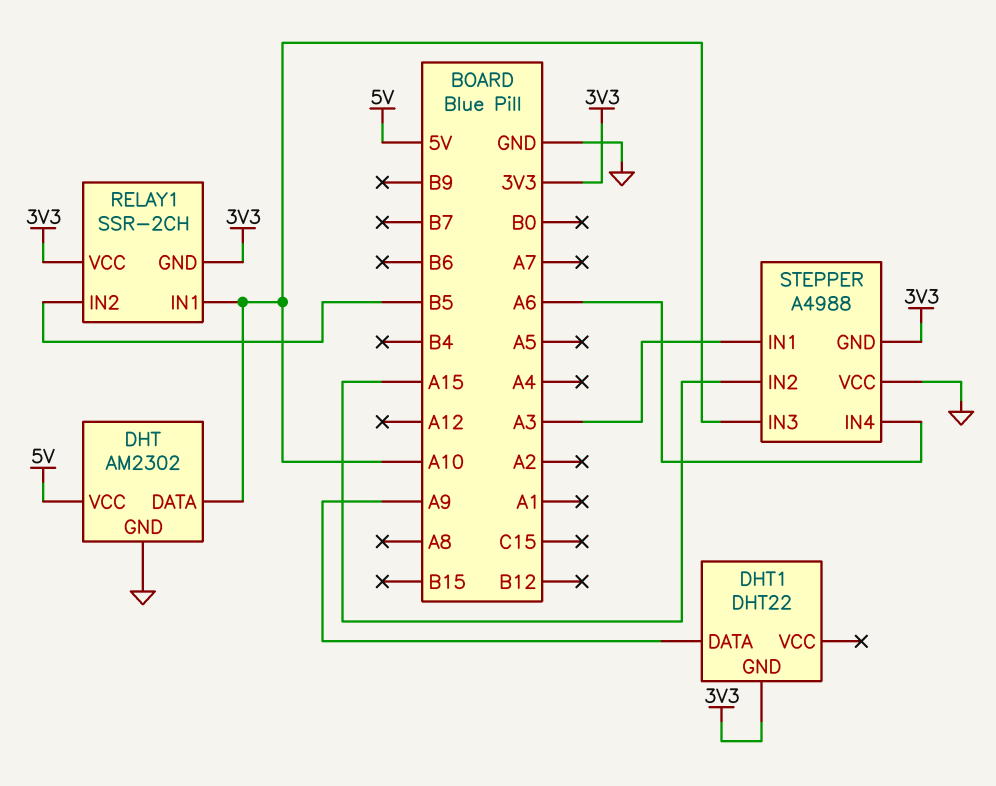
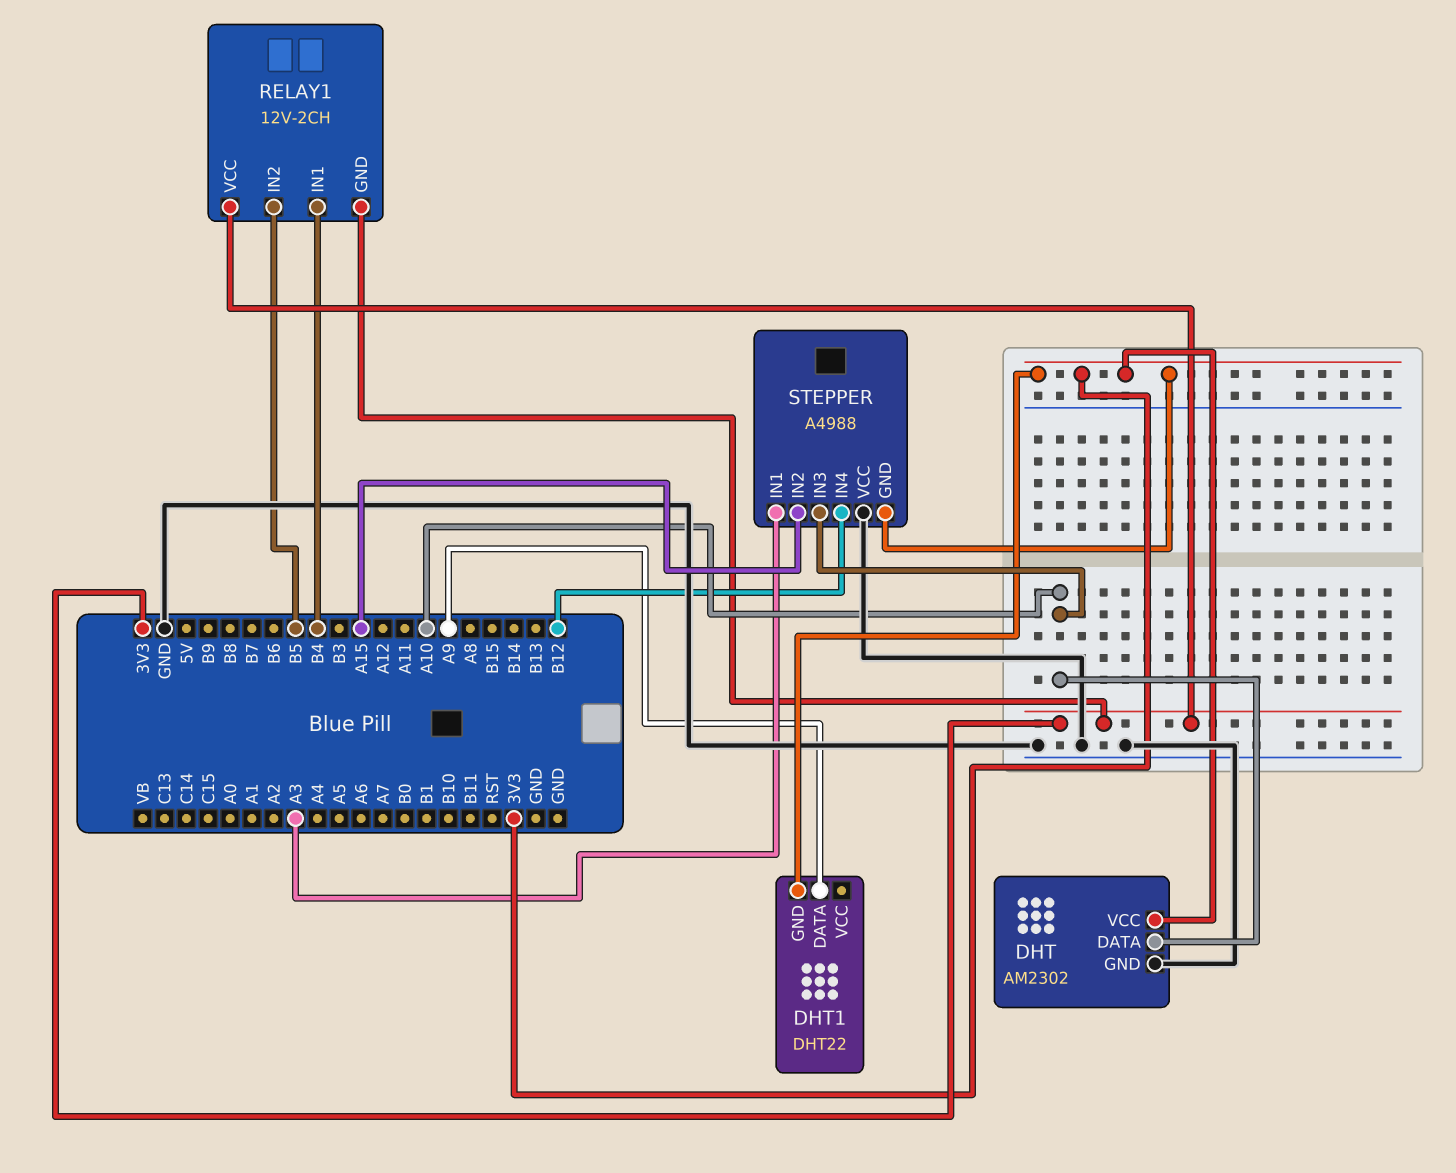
DHT pin VCC: 5V -> 3V3
RELAY1: SSR-2CH -> 12V-2CH
RELAY1 pin IN1: A10 -> B4
STEPPER pin IN4: A6 -> B12

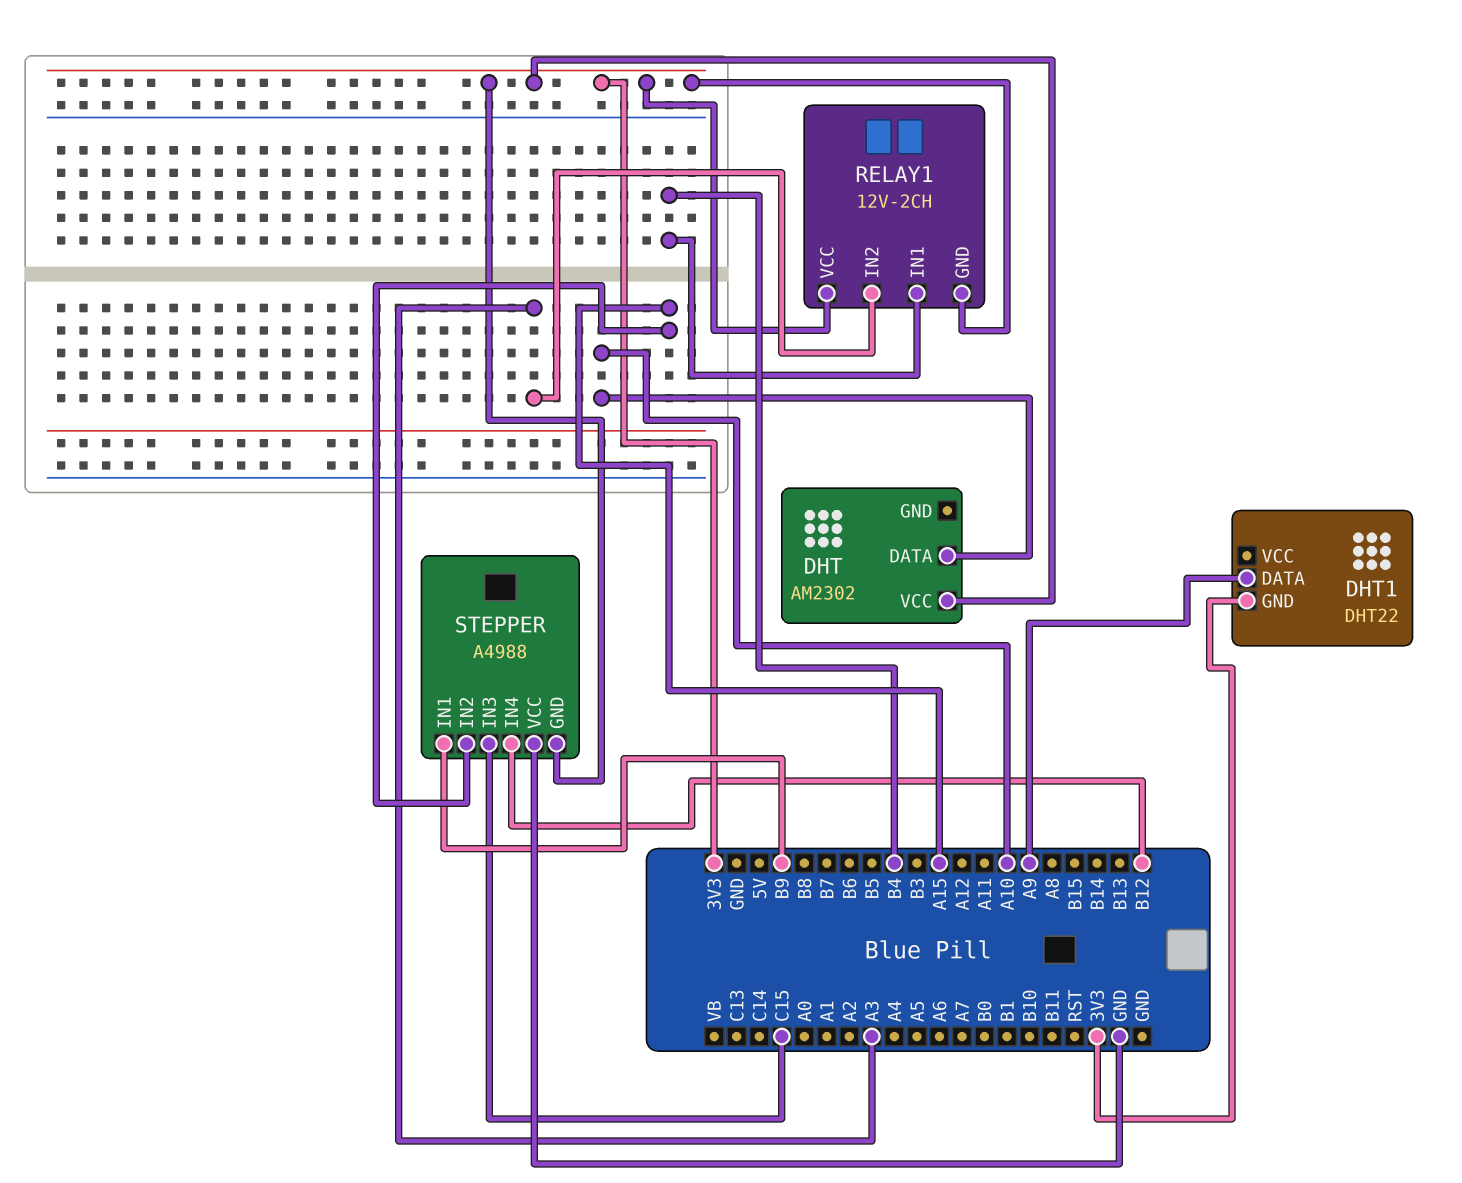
DHT pin GND: GND -> none
RELAY1 pin IN2: B5 -> A3
STEPPER pin IN1: A3 -> B9
STEPPER pin IN3: A10 -> C15

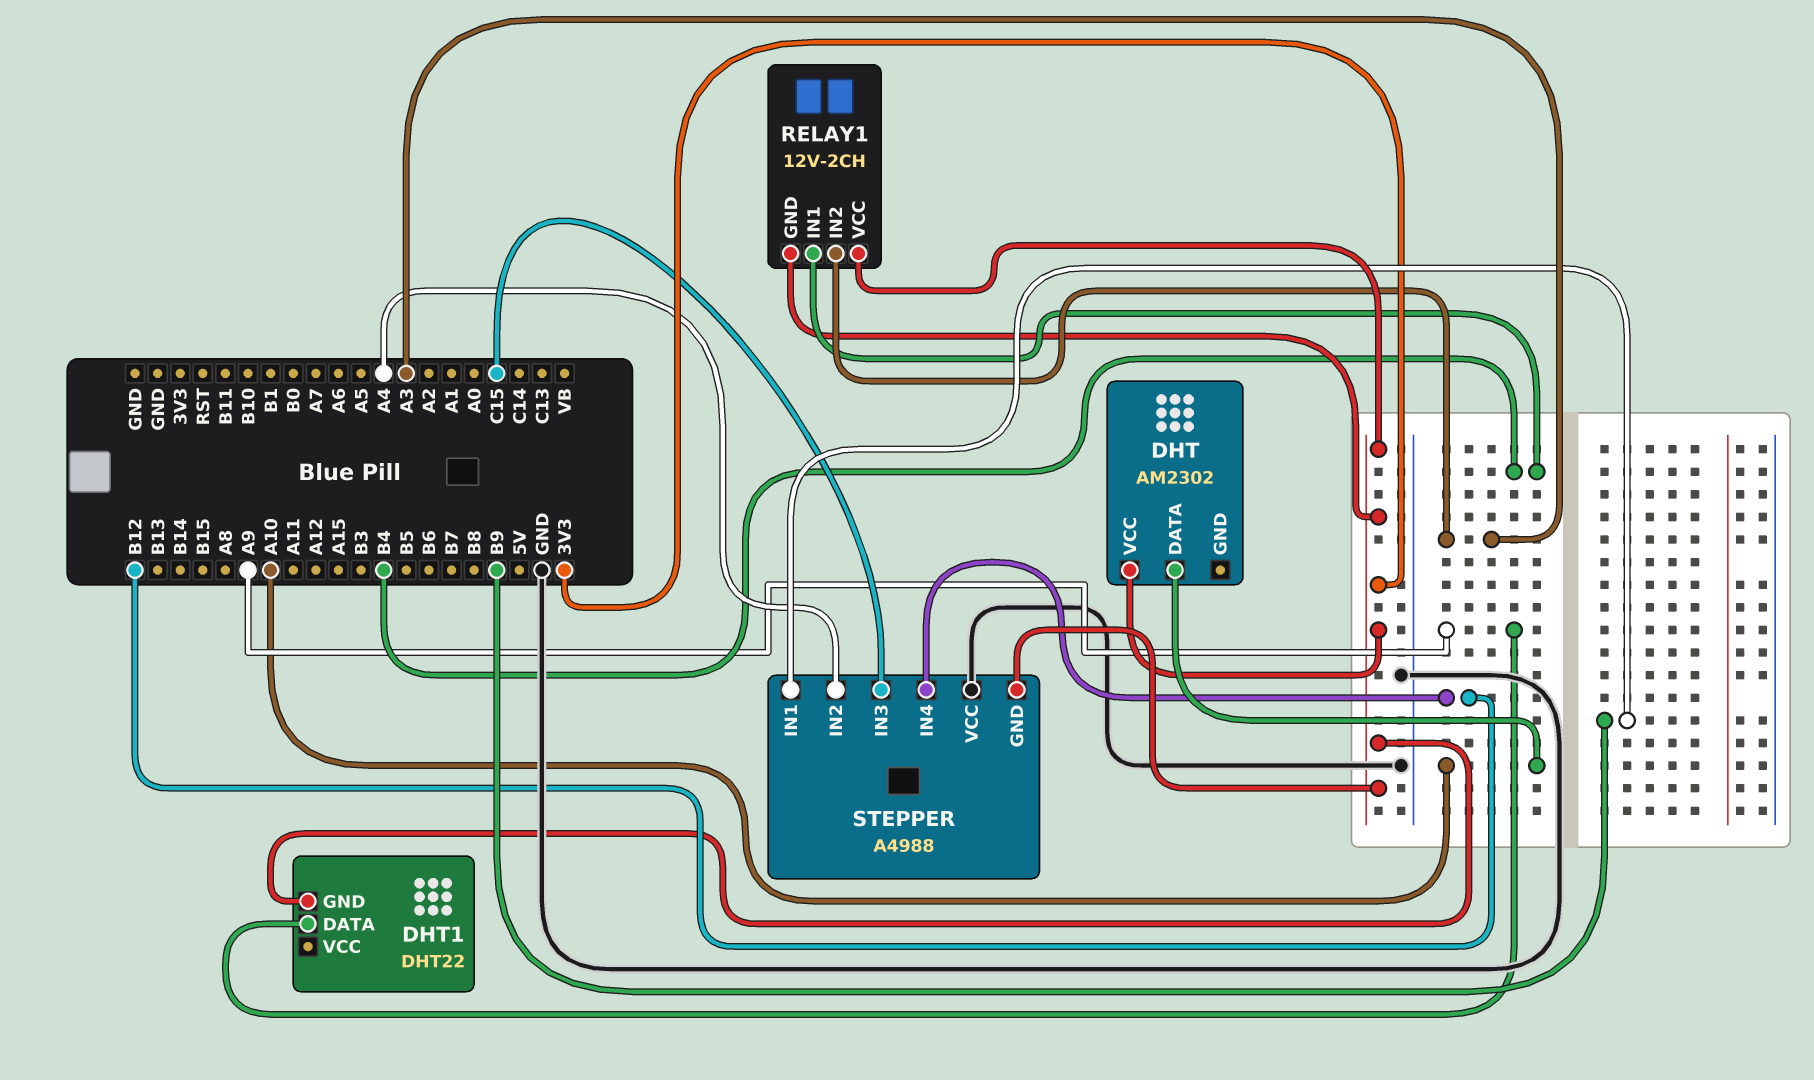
STEPPER pin IN2: A15 -> A4

